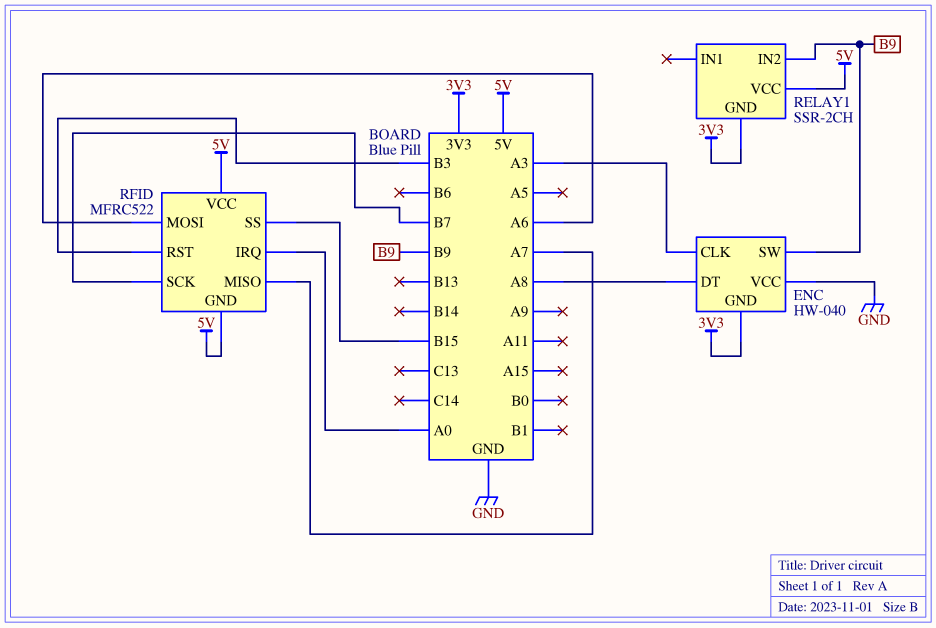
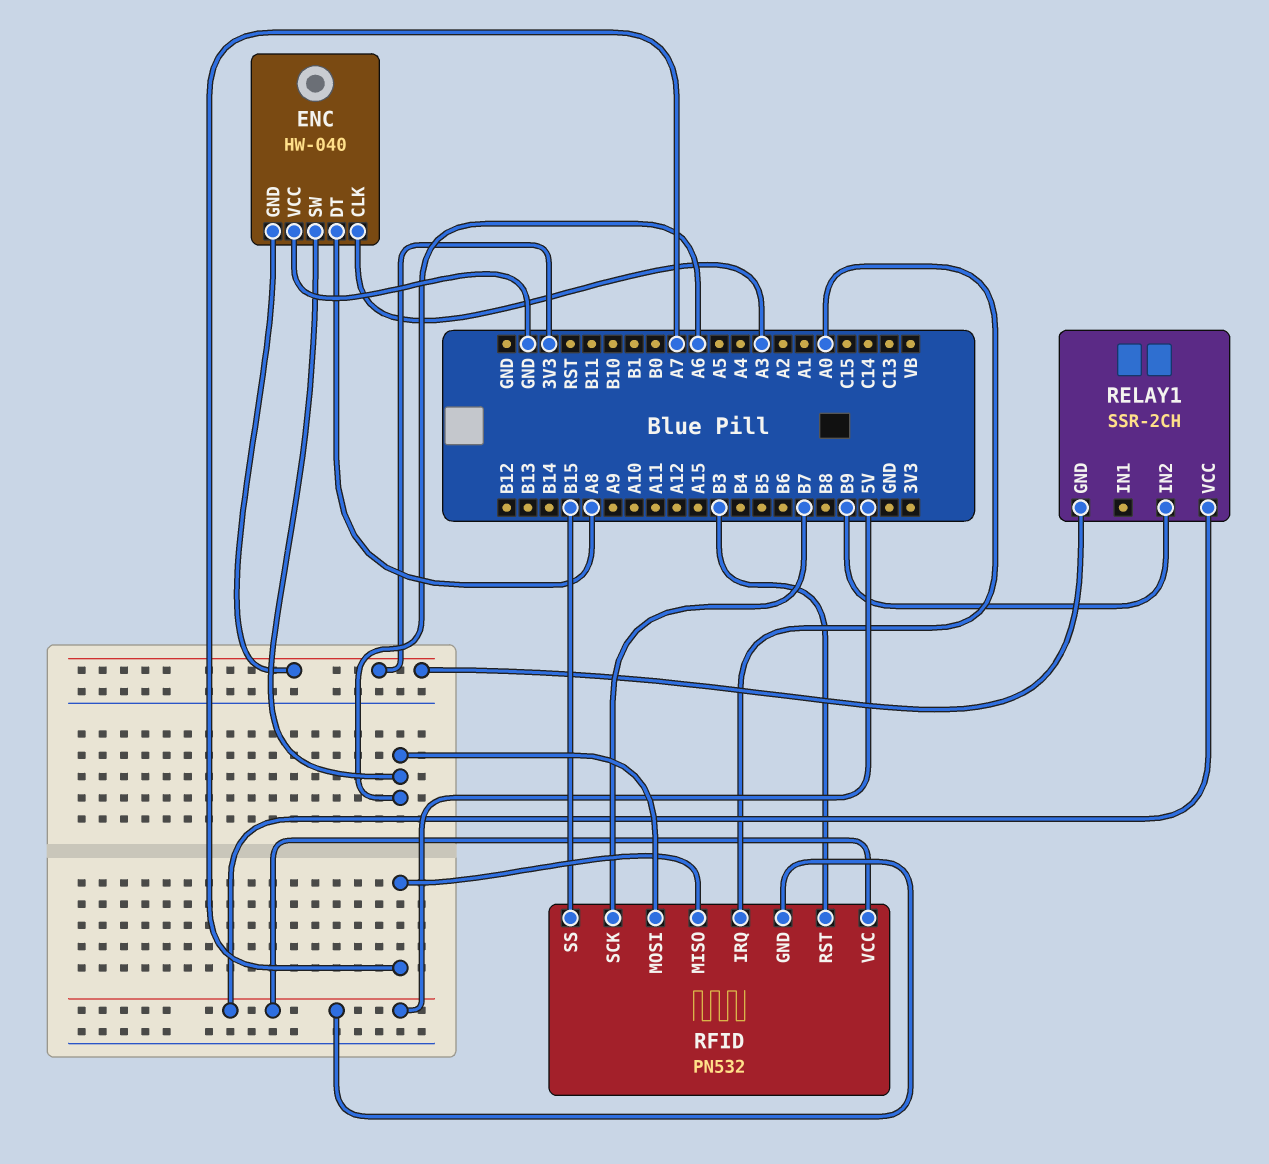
ENC pin SW: B9 -> A6
RFID: MFRC522 -> PN532

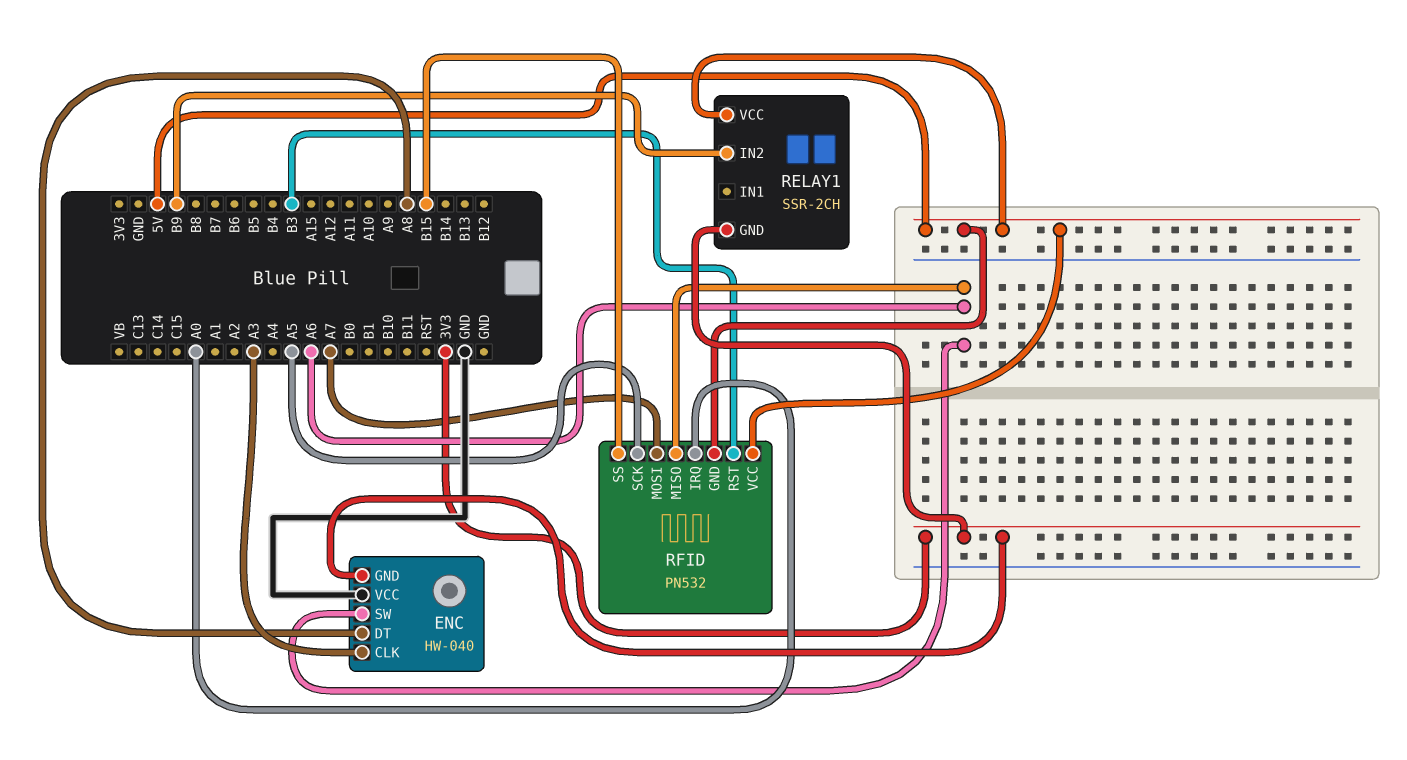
RFID pin MISO: A7 -> A6
RFID pin MOSI: A6 -> A7
RFID pin SCK: B7 -> A5

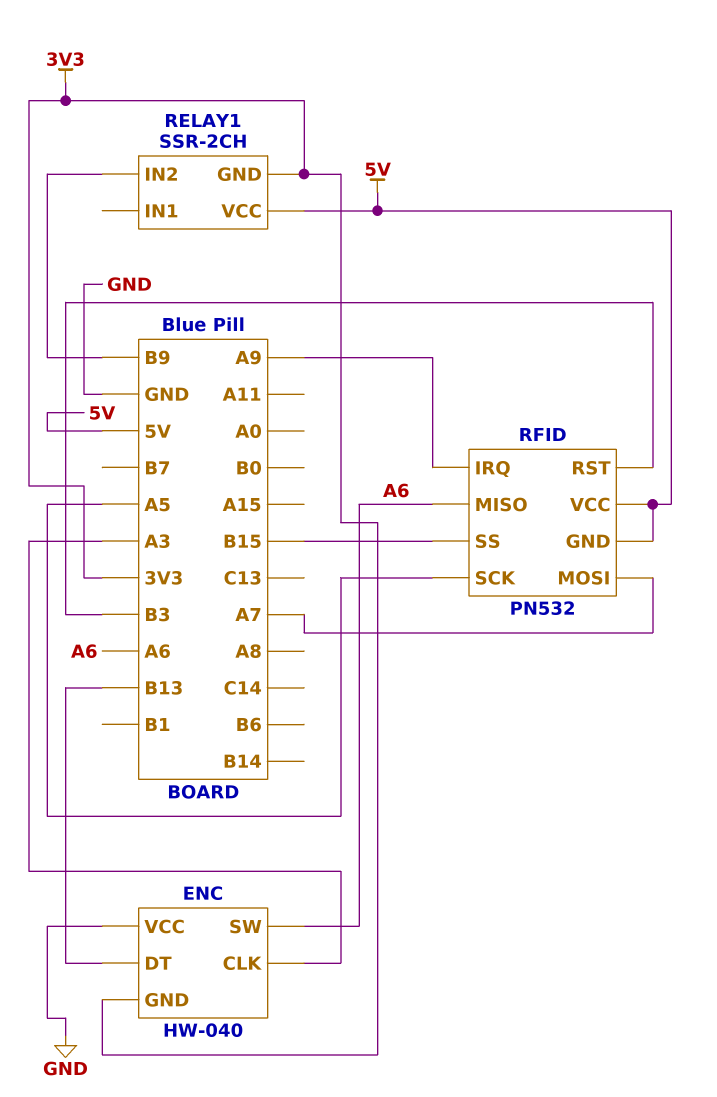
ENC pin DT: A8 -> B13
RFID pin IRQ: A0 -> A9

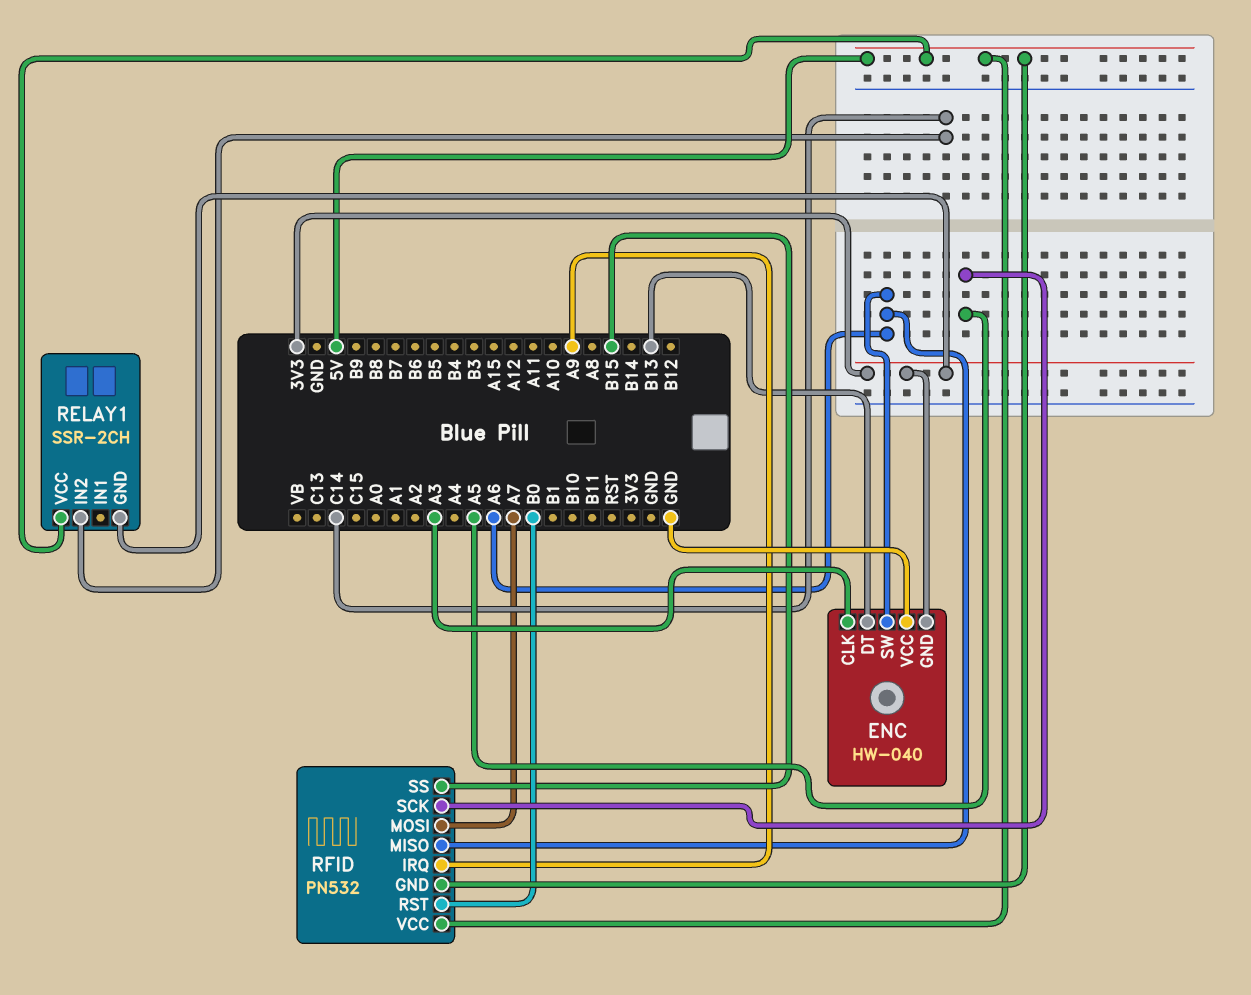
RELAY1 pin IN2: B9 -> C14
RFID pin RST: B3 -> B0

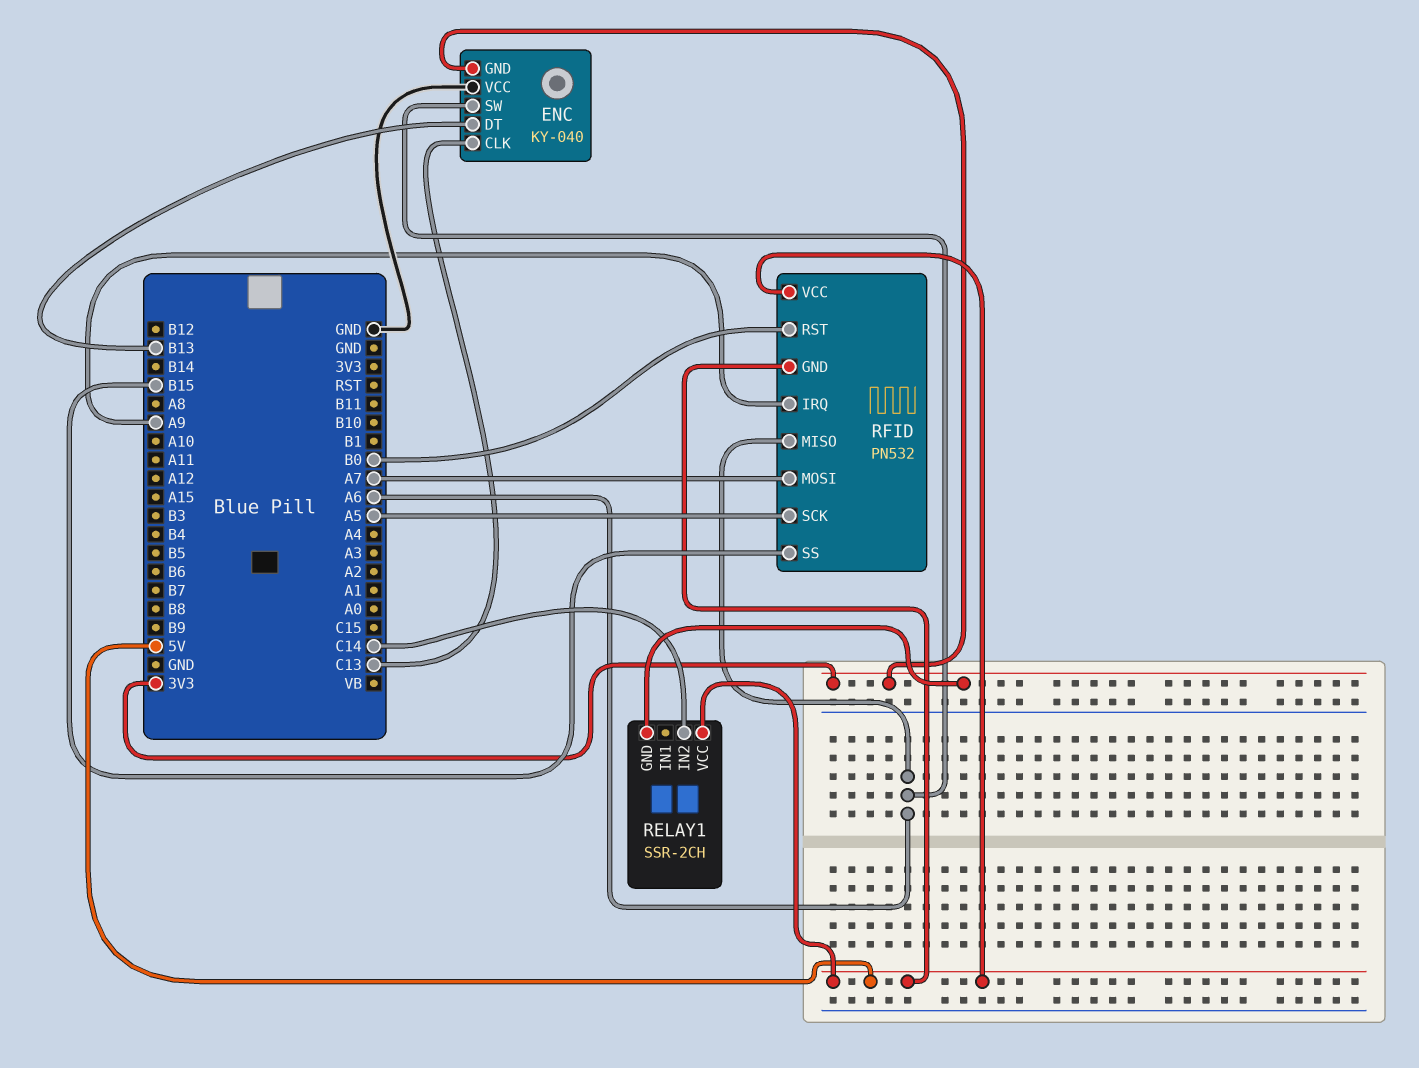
ENC: HW-040 -> KY-040
ENC pin CLK: A3 -> C13

